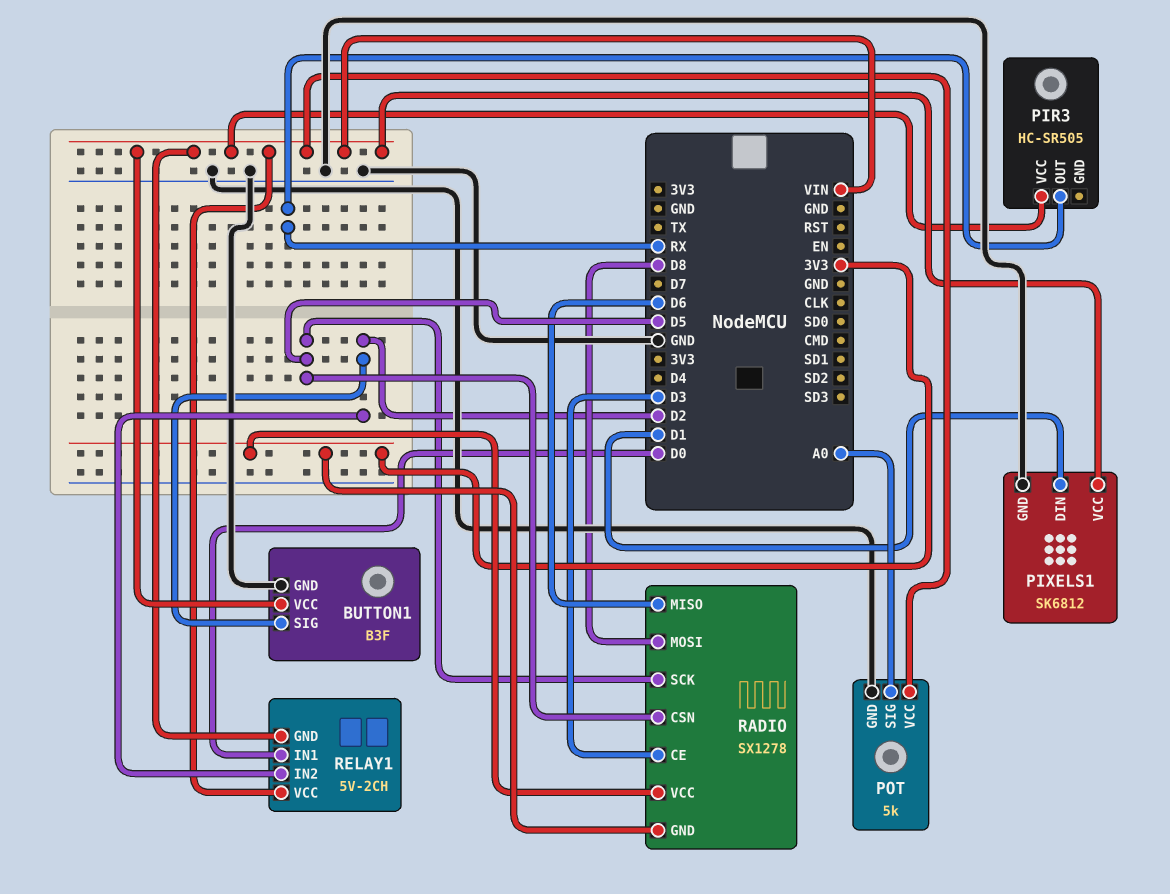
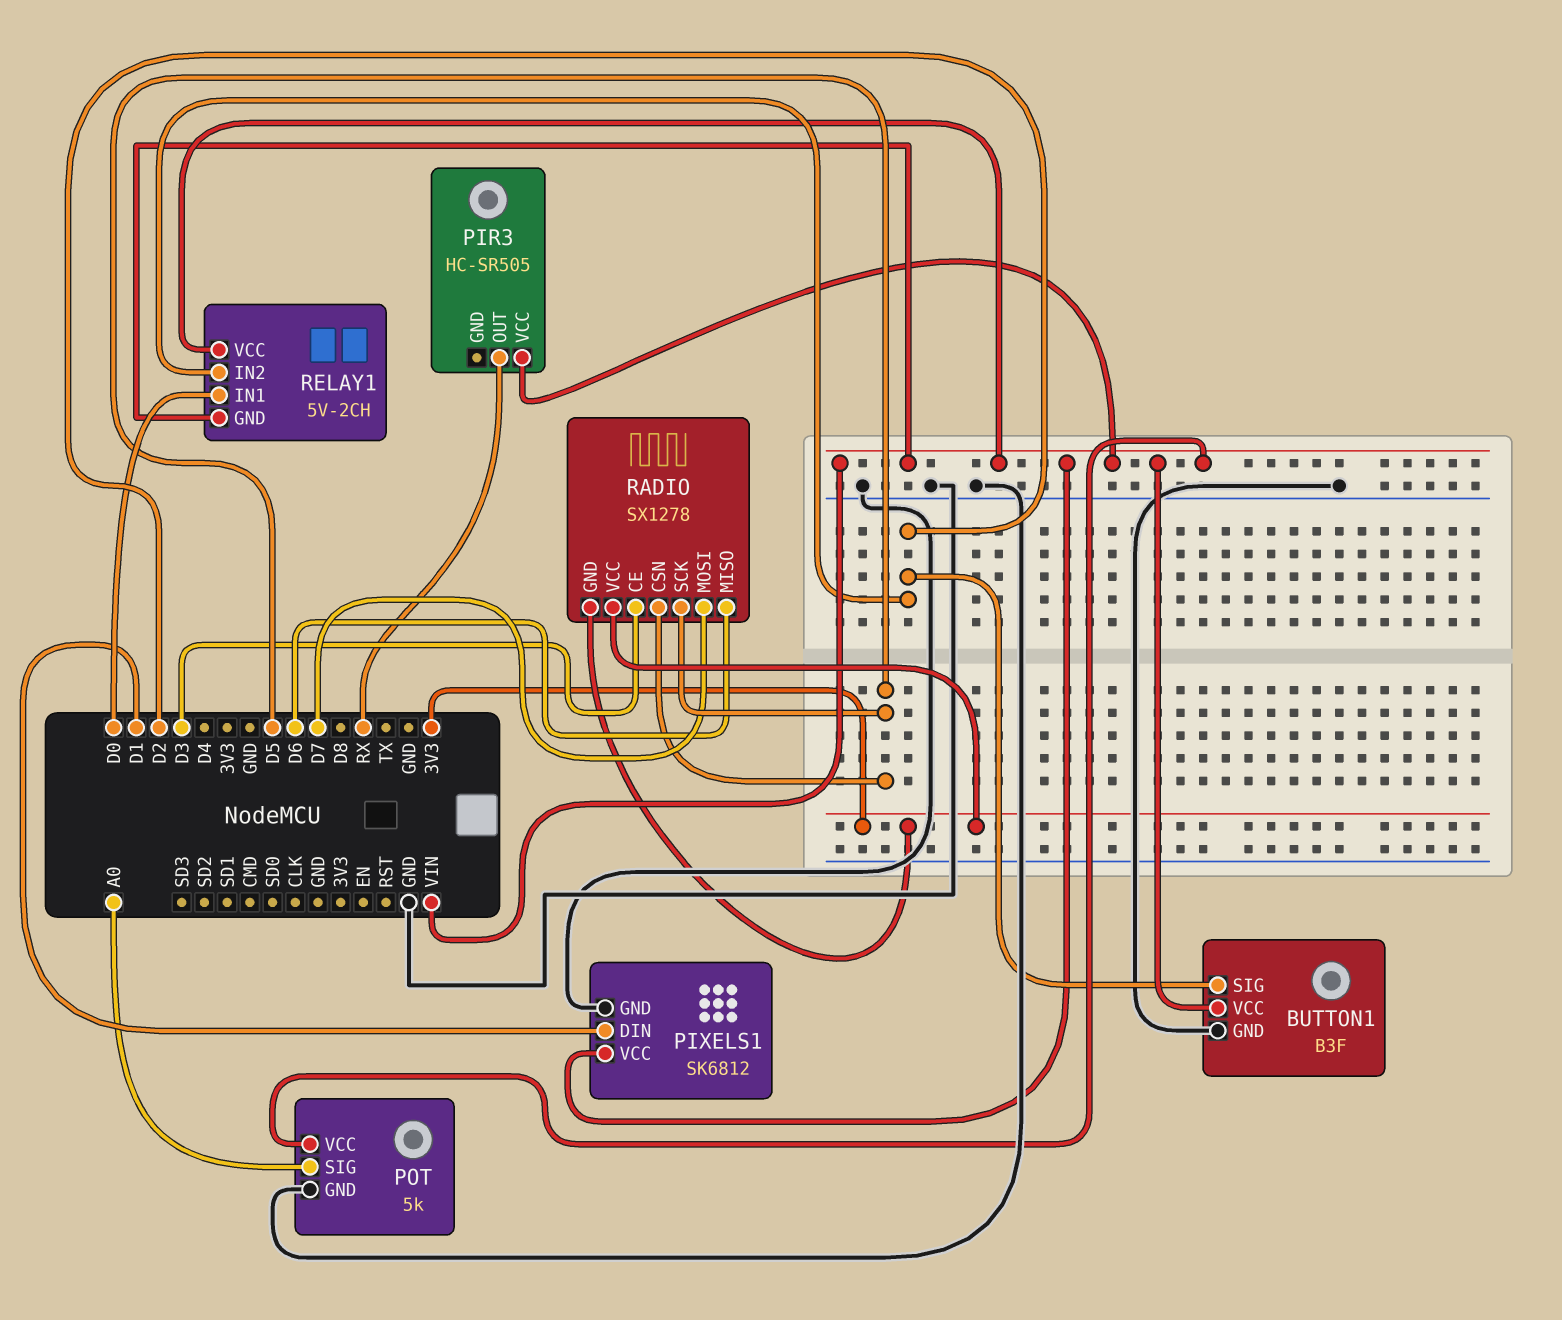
RADIO pin MOSI: D8 -> D7

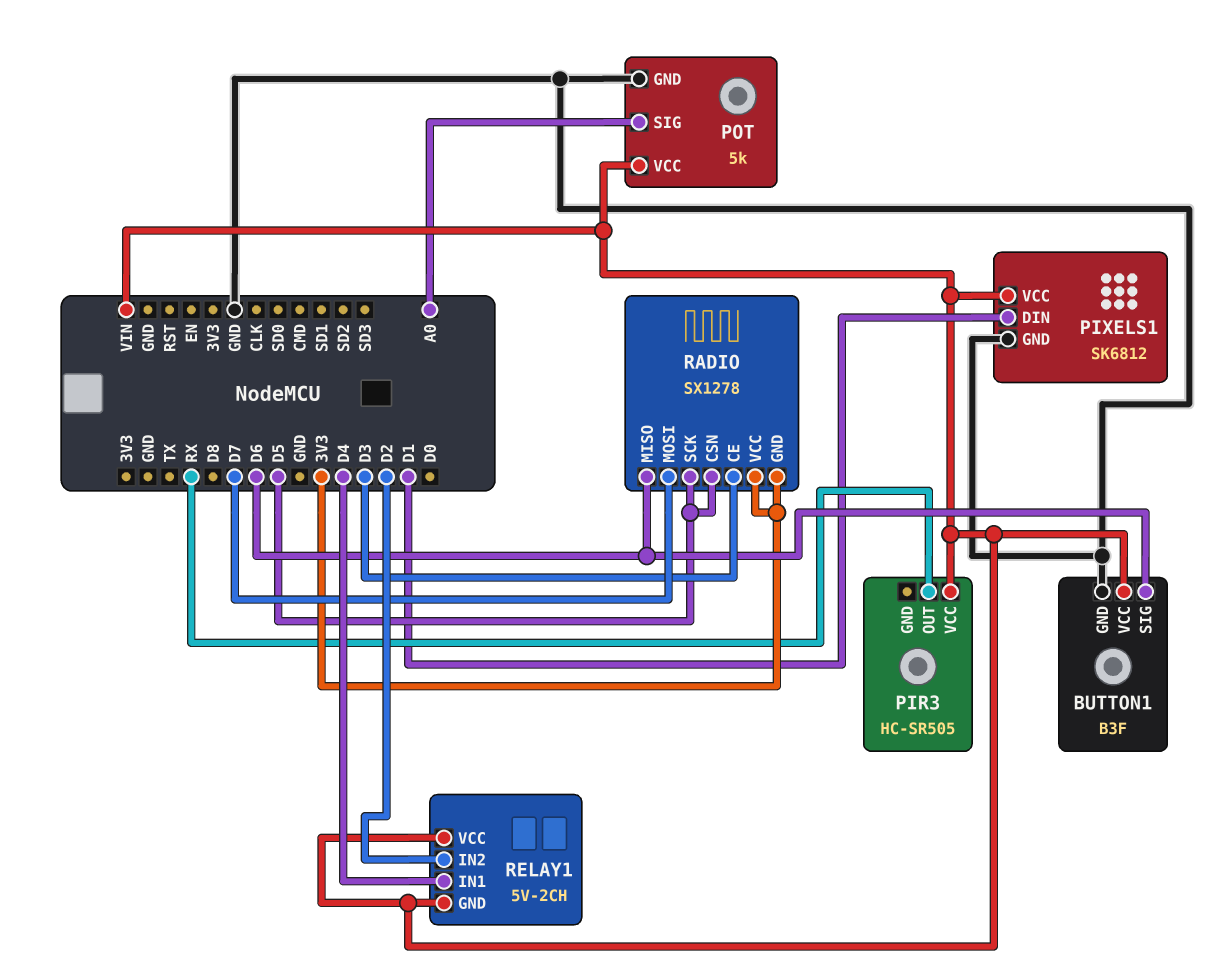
BUTTON1 pin SIG: D2 -> D6
RELAY1 pin IN1: D0 -> D4

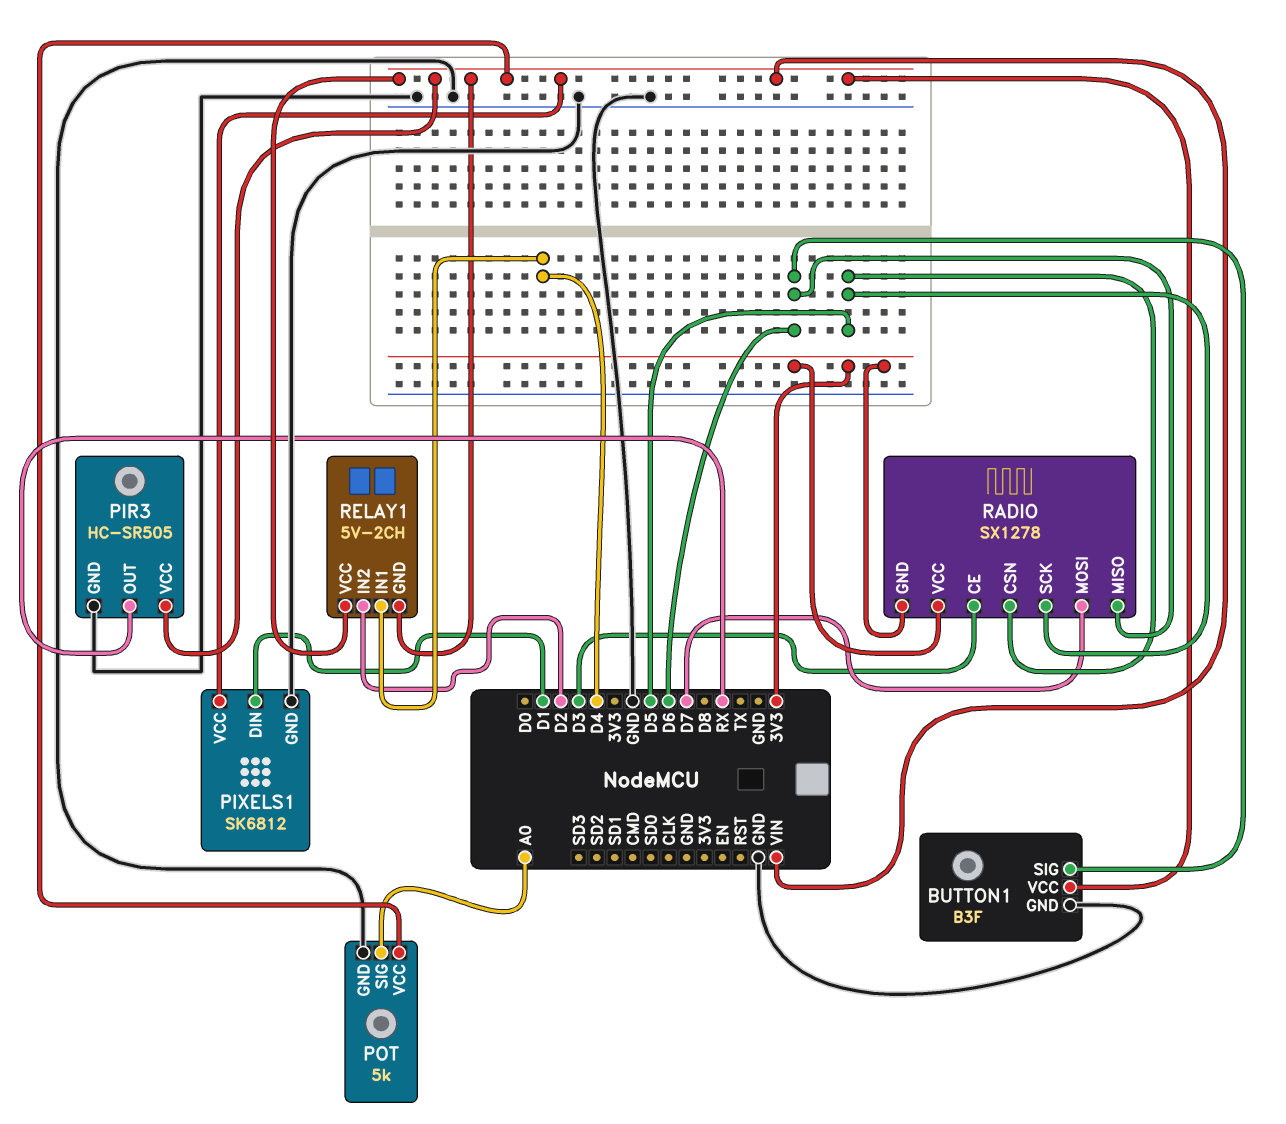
PIR3 pin GND: none -> GND

